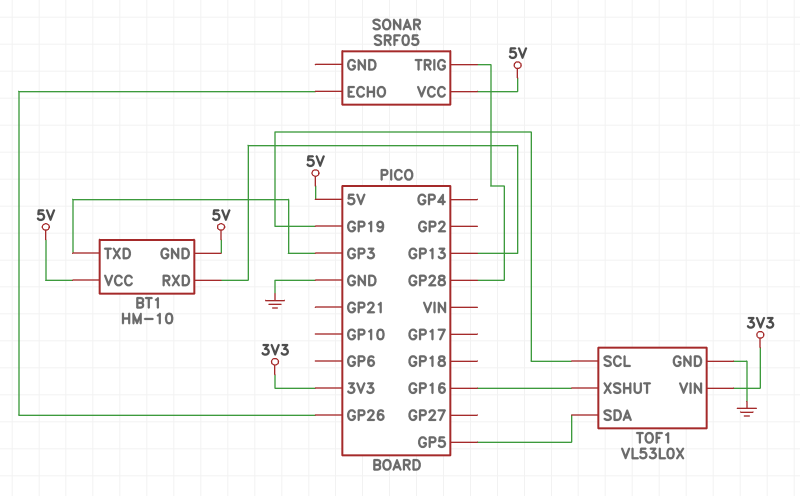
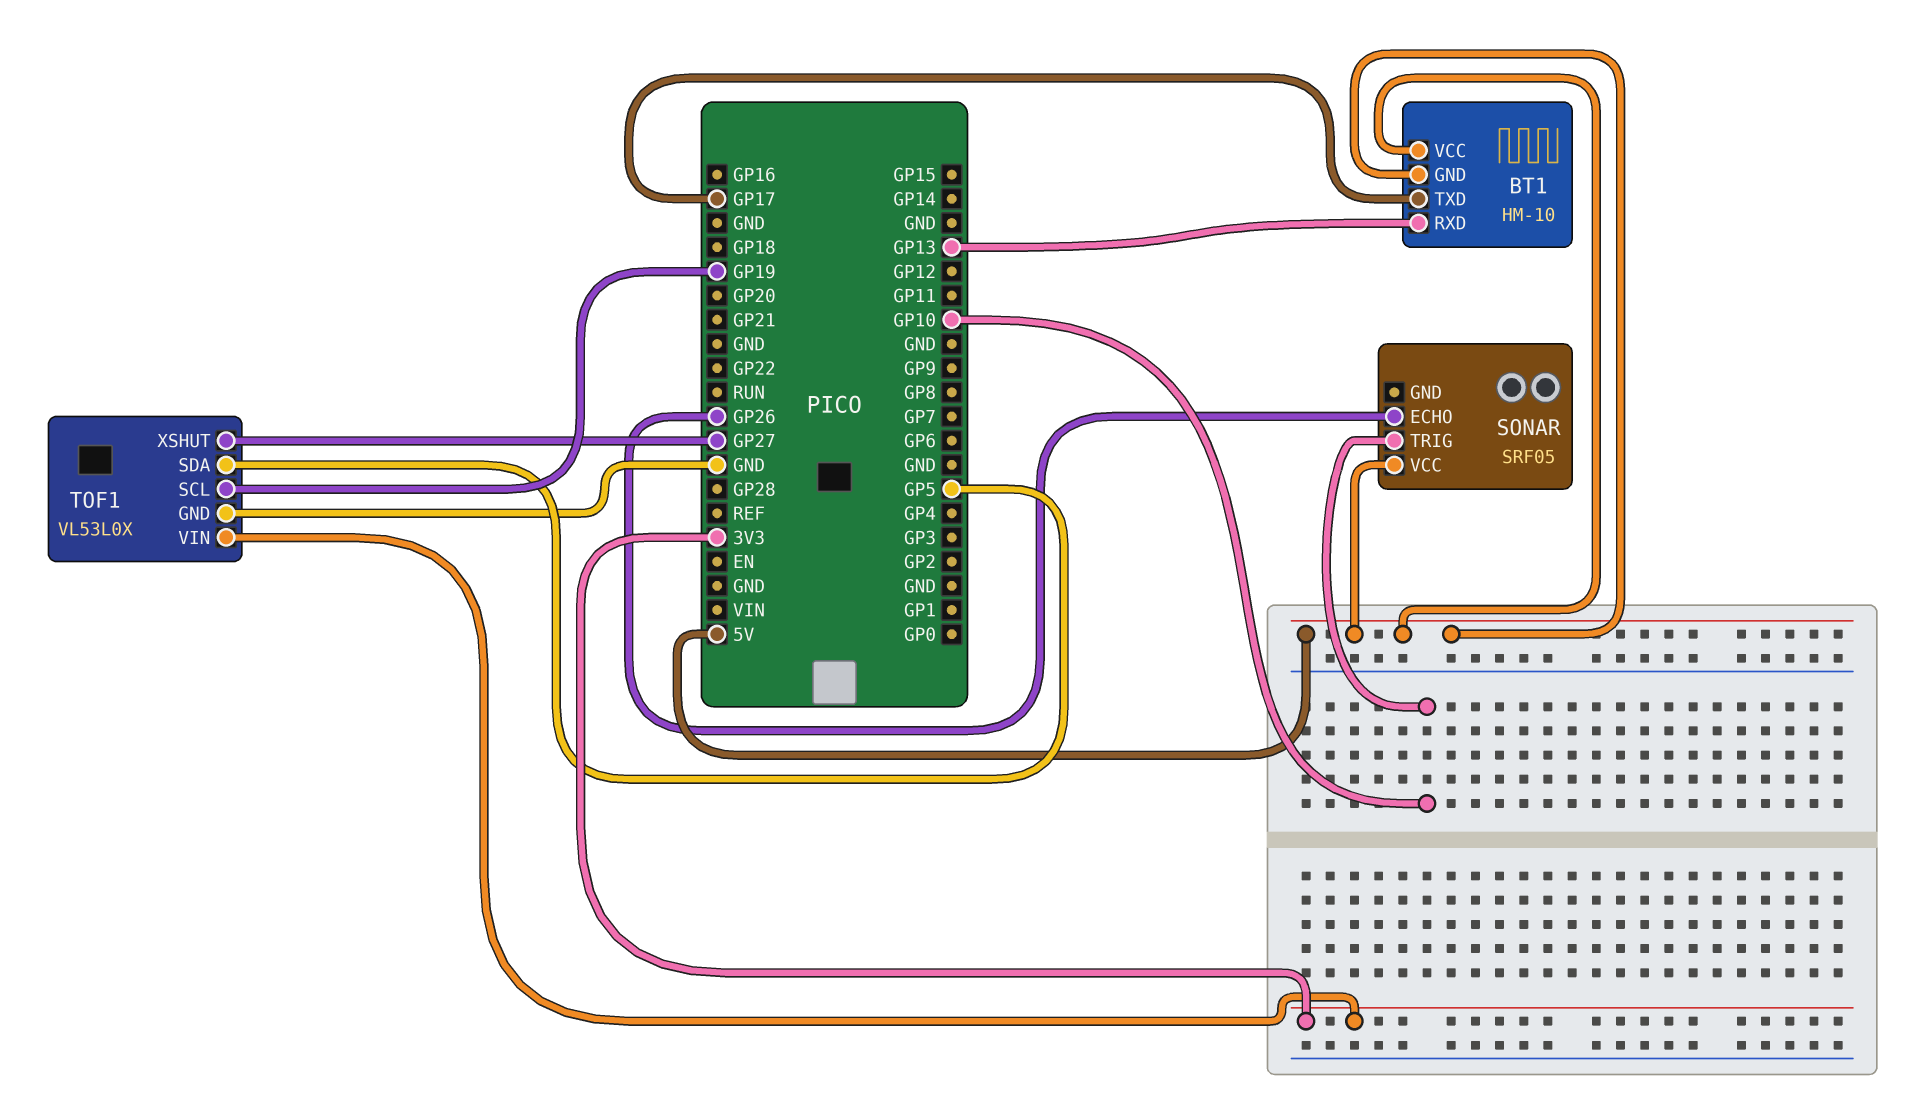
BT1 pin TXD: GP3 -> GP17
SONAR pin TRIG: GP28 -> GP10
TOF1 pin XSHUT: GP16 -> GP27

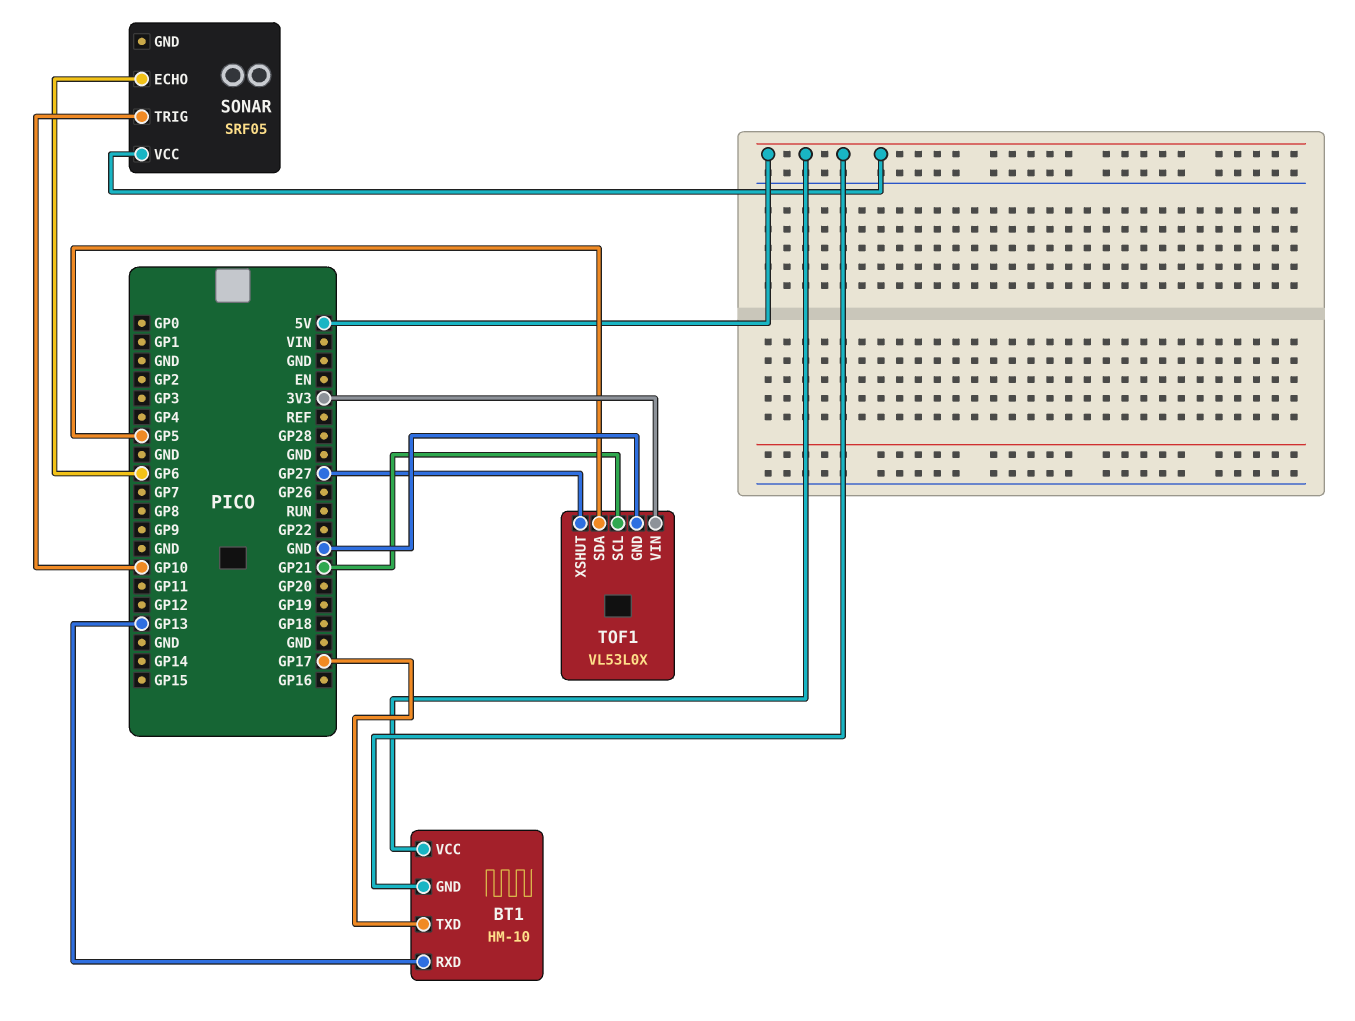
SONAR pin ECHO: GP26 -> GP6
TOF1 pin SCL: GP19 -> GP21

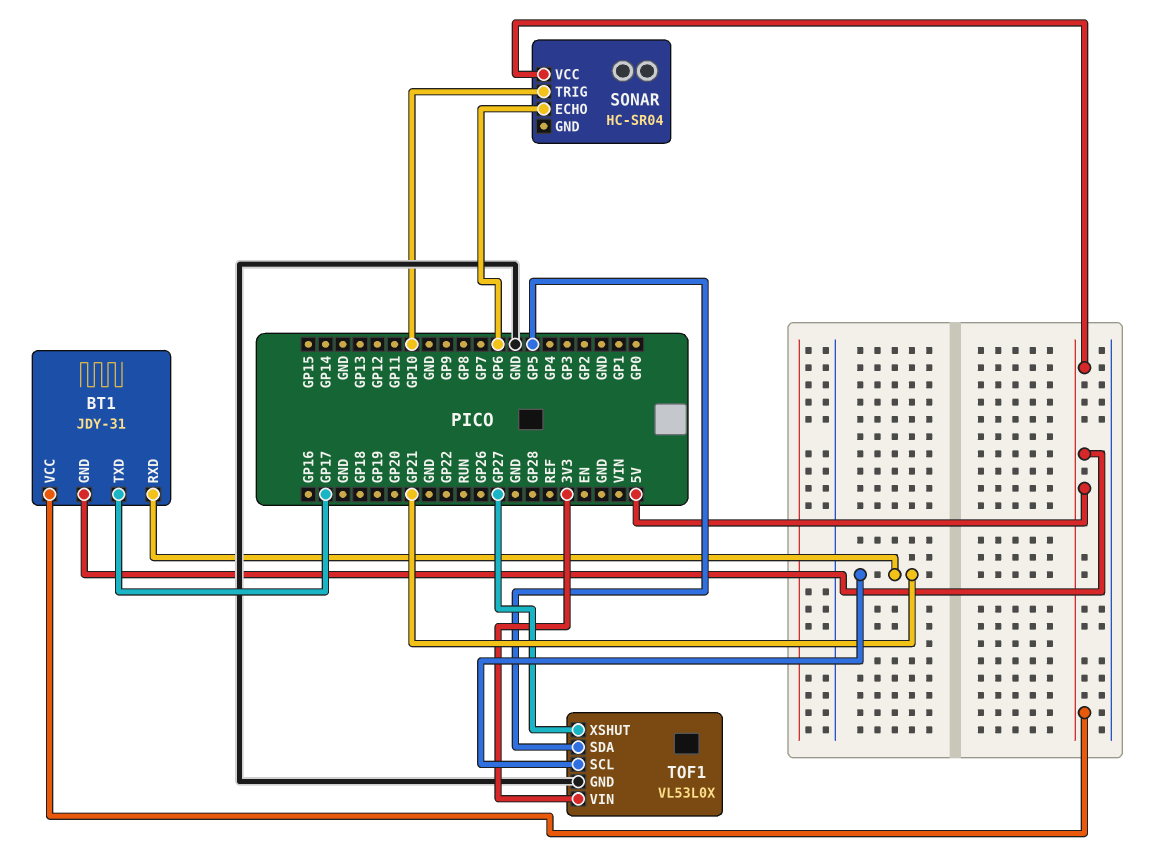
BT1: HM-10 -> JDY-31
BT1 pin RXD: GP13 -> GP21
SONAR: SRF05 -> HC-SR04

